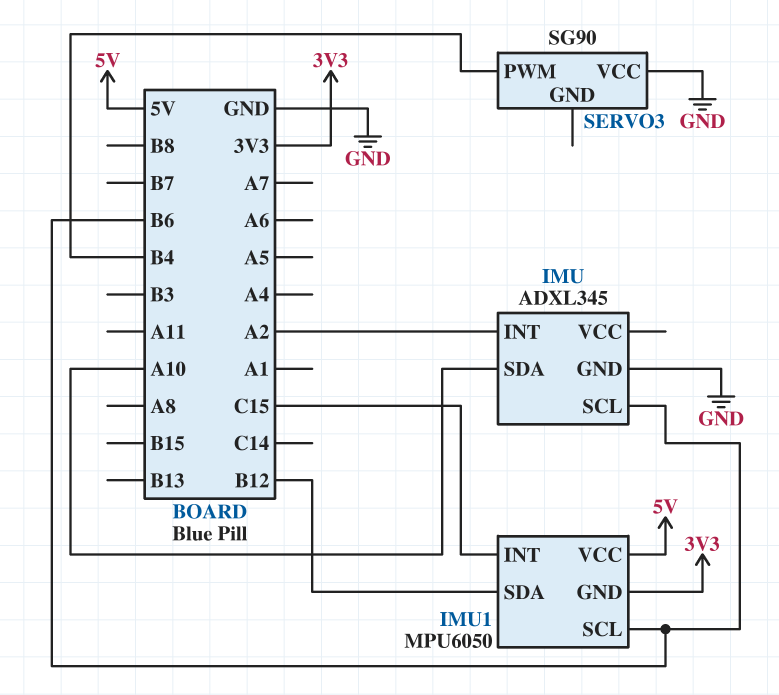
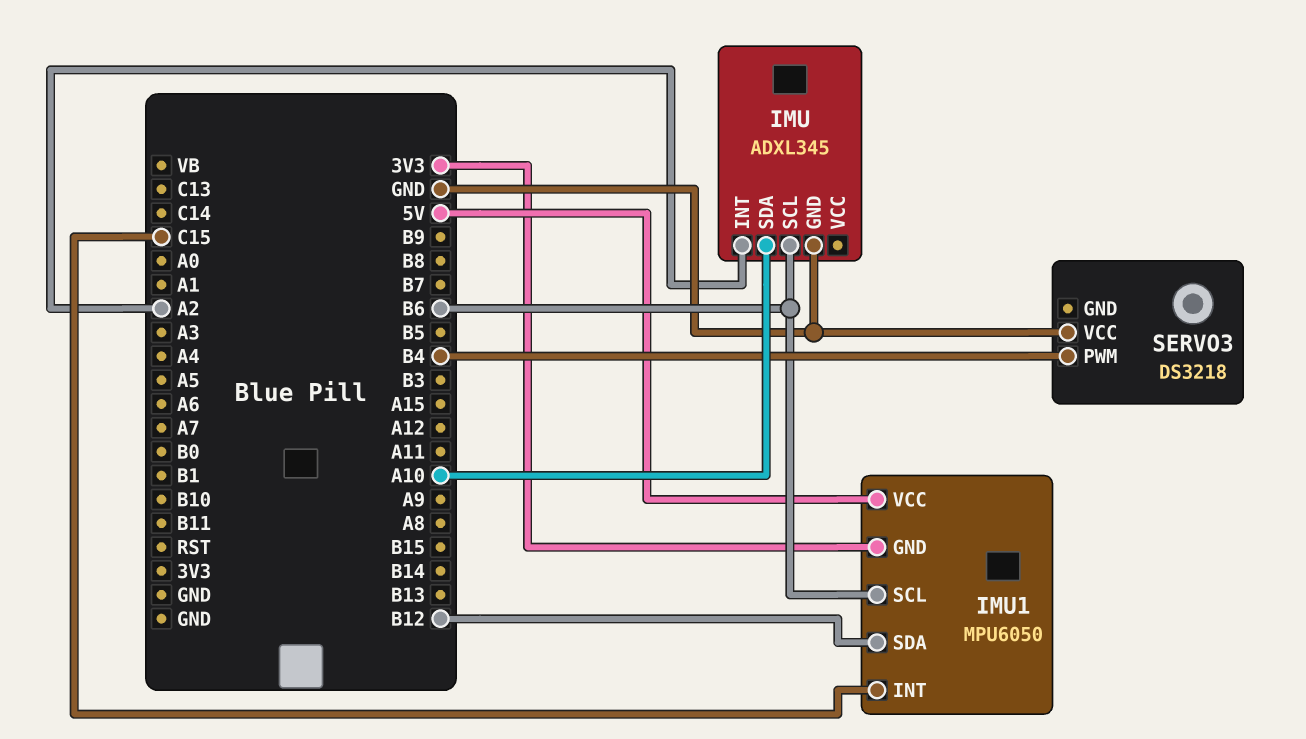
SERVO3: SG90 -> DS3218

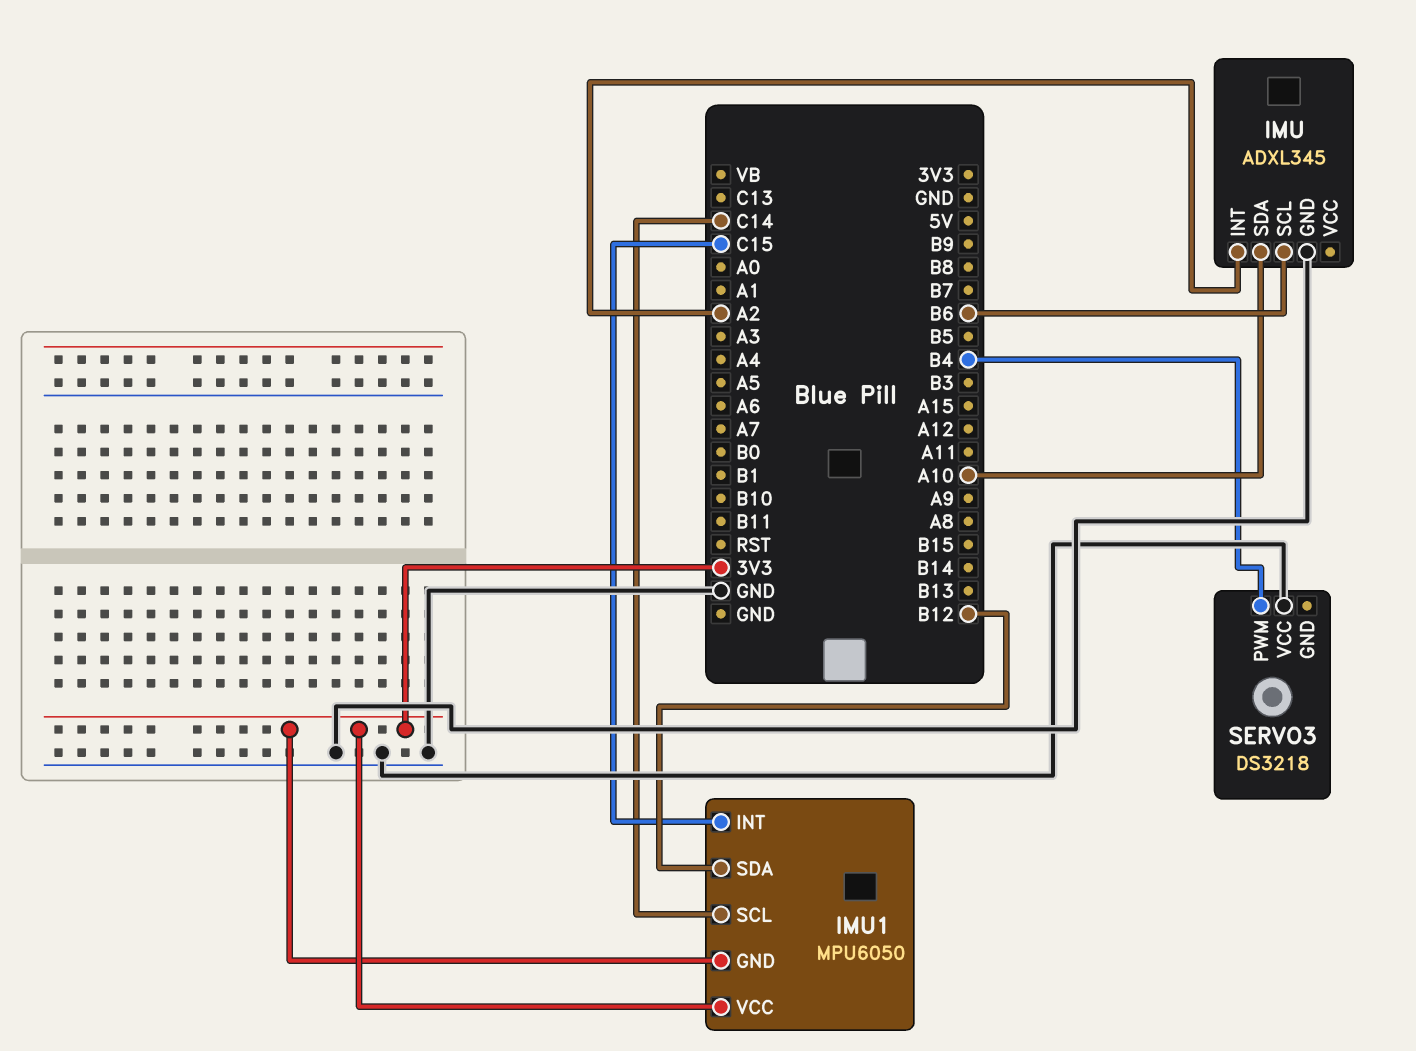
IMU1 pin SCL: B6 -> C14
IMU1 pin VCC: 5V -> 3V3

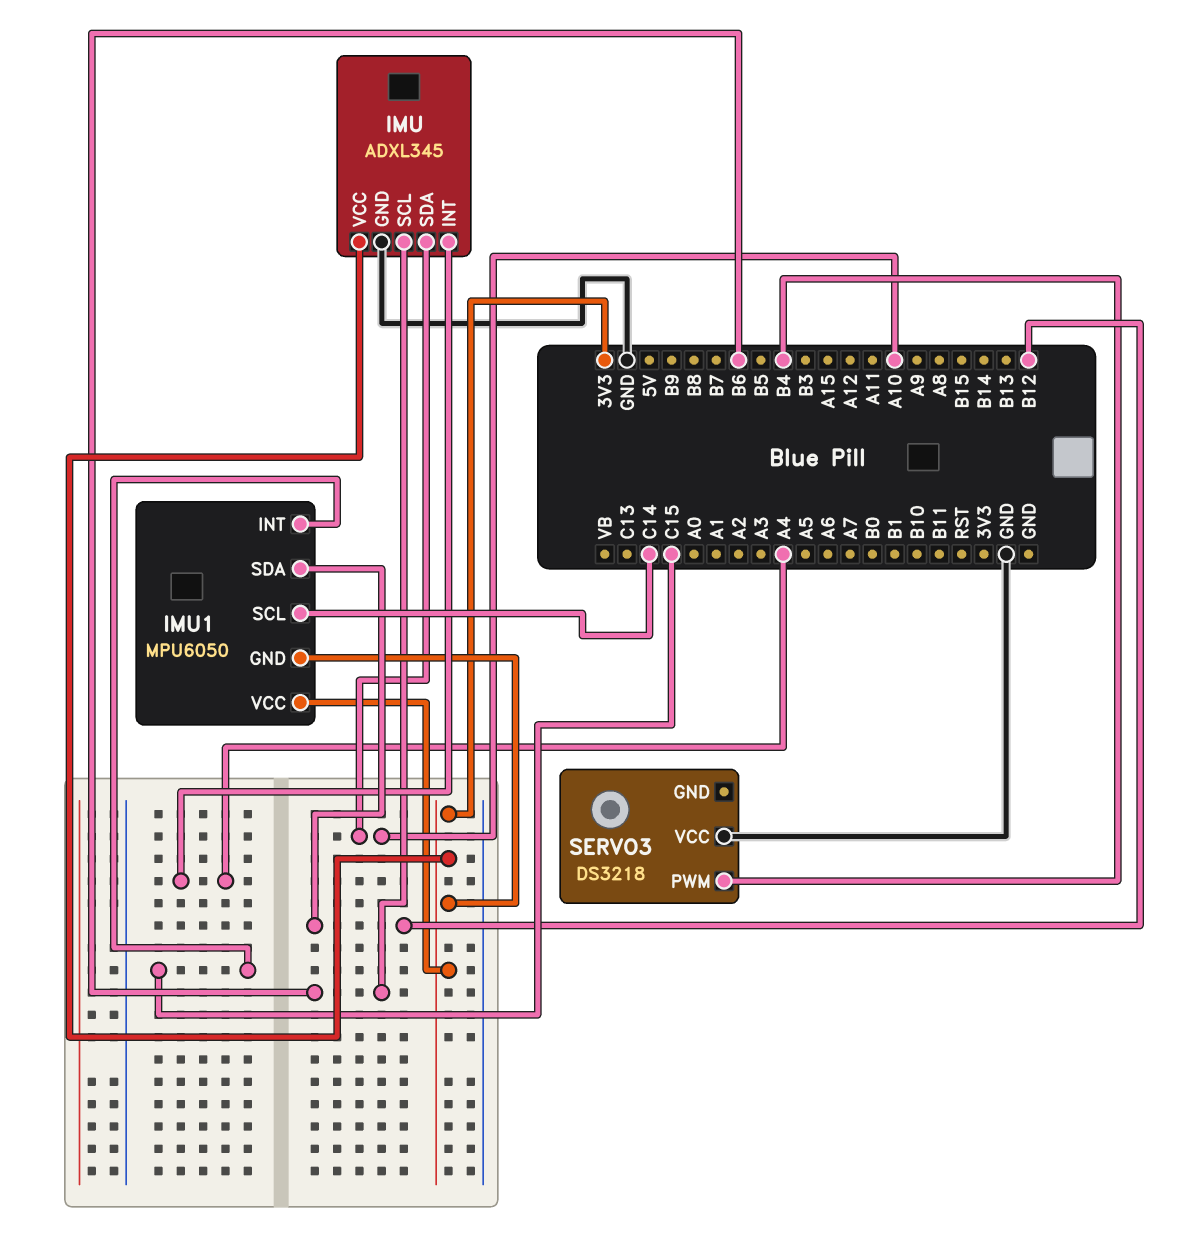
IMU pin INT: A2 -> A4
IMU pin VCC: none -> 3V3

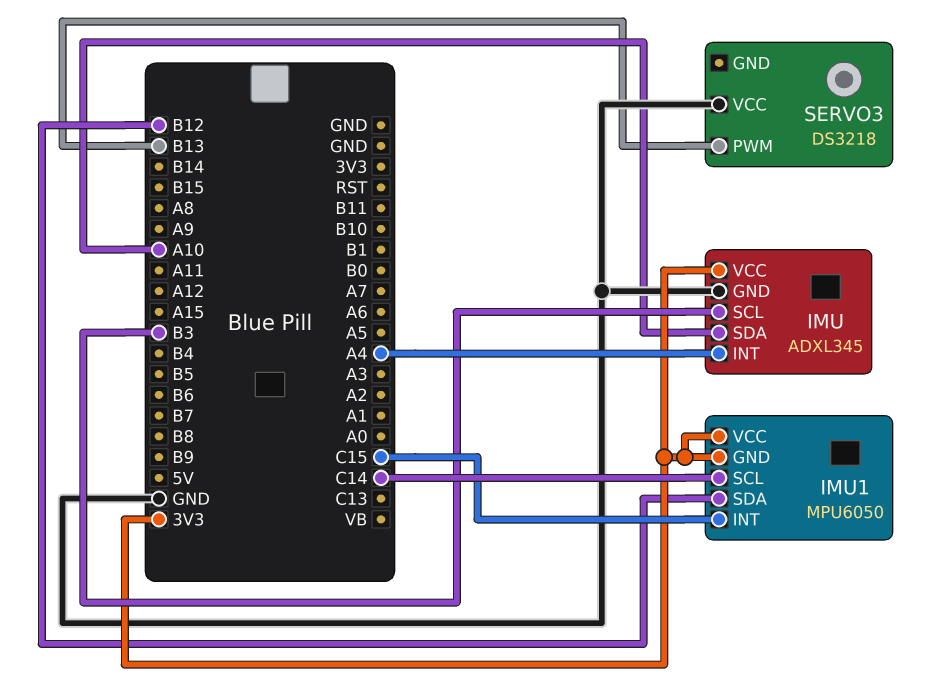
IMU pin SCL: B6 -> B3
SERVO3 pin PWM: B4 -> B13

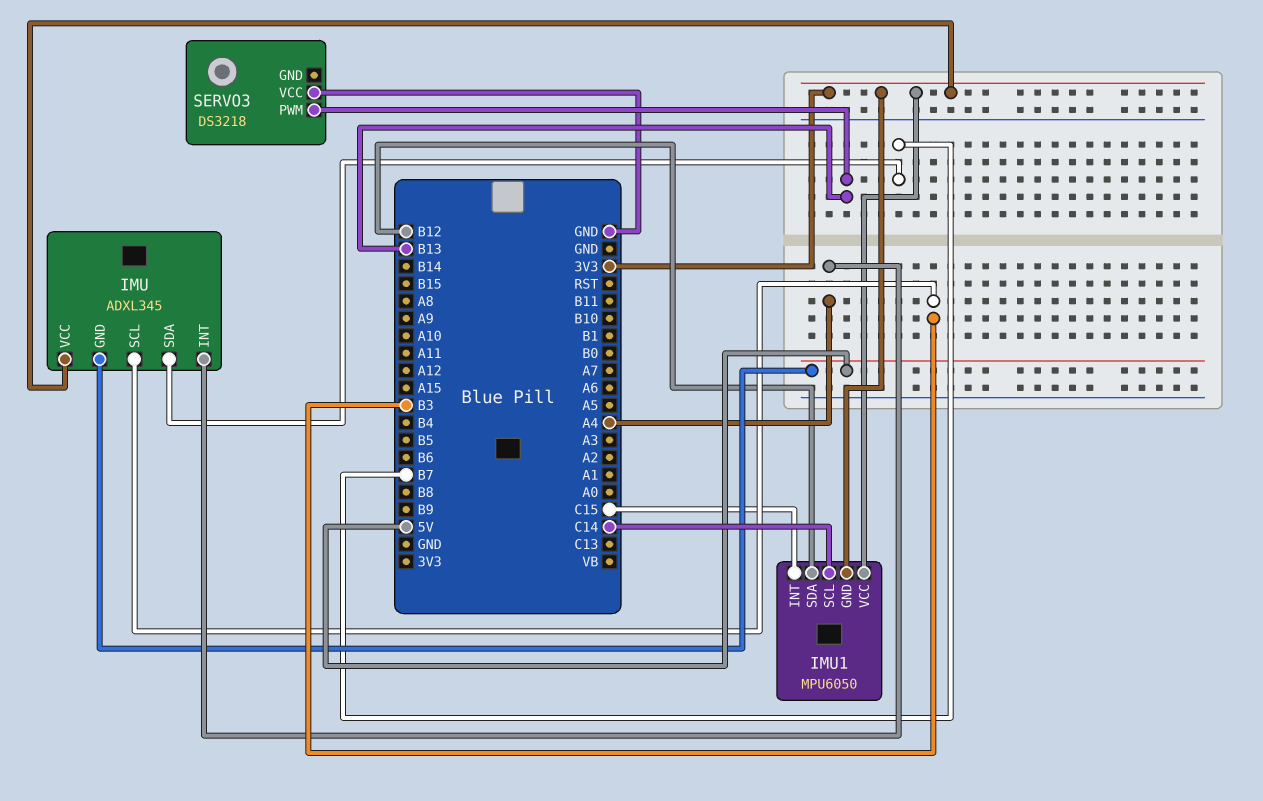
IMU pin GND: GND -> 5V
IMU pin SDA: A10 -> B7

